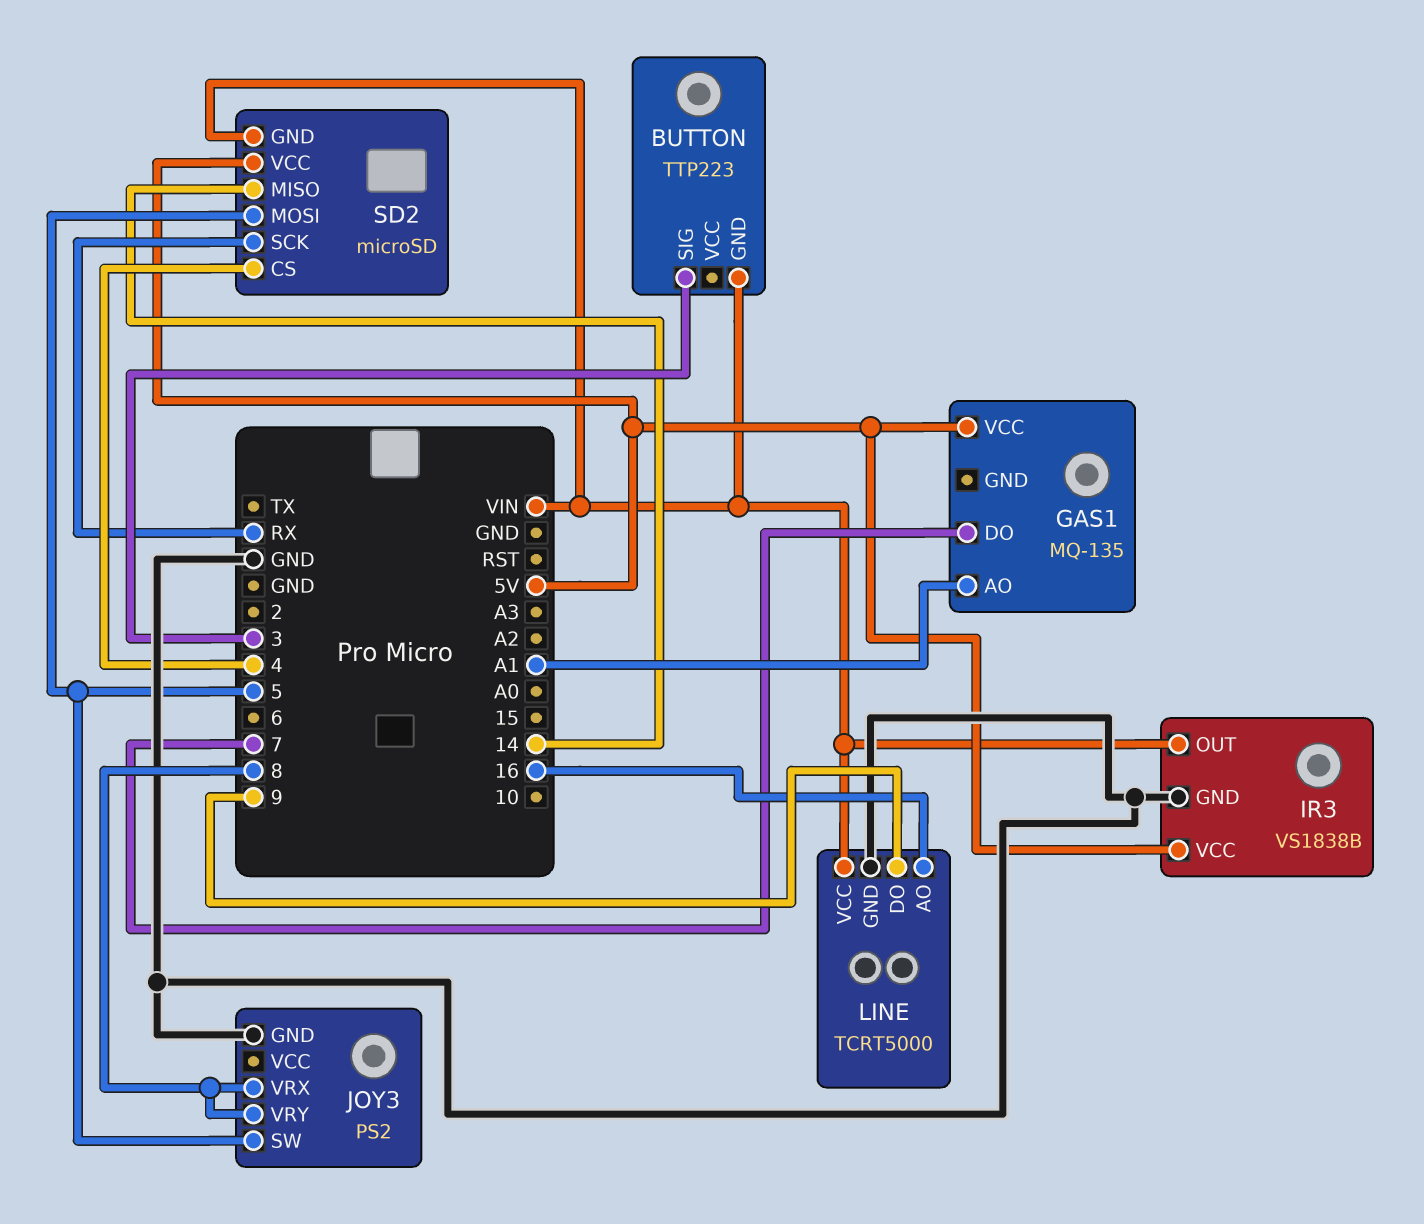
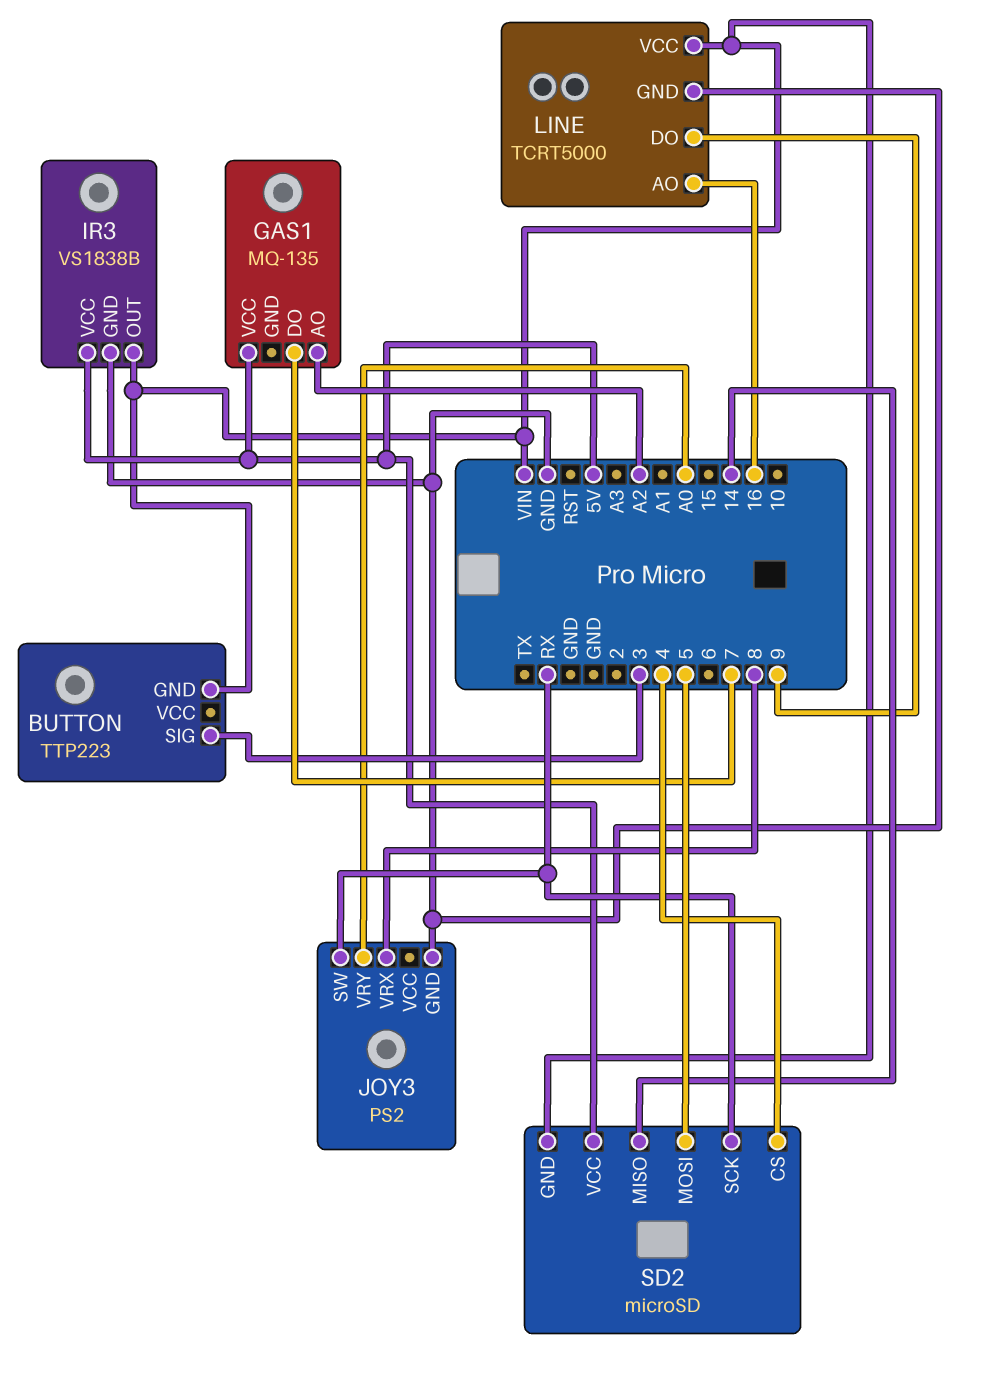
GAS1 pin AO: A1 -> A2
JOY3 pin SW: 5 -> RX
JOY3 pin VRY: 8 -> A0

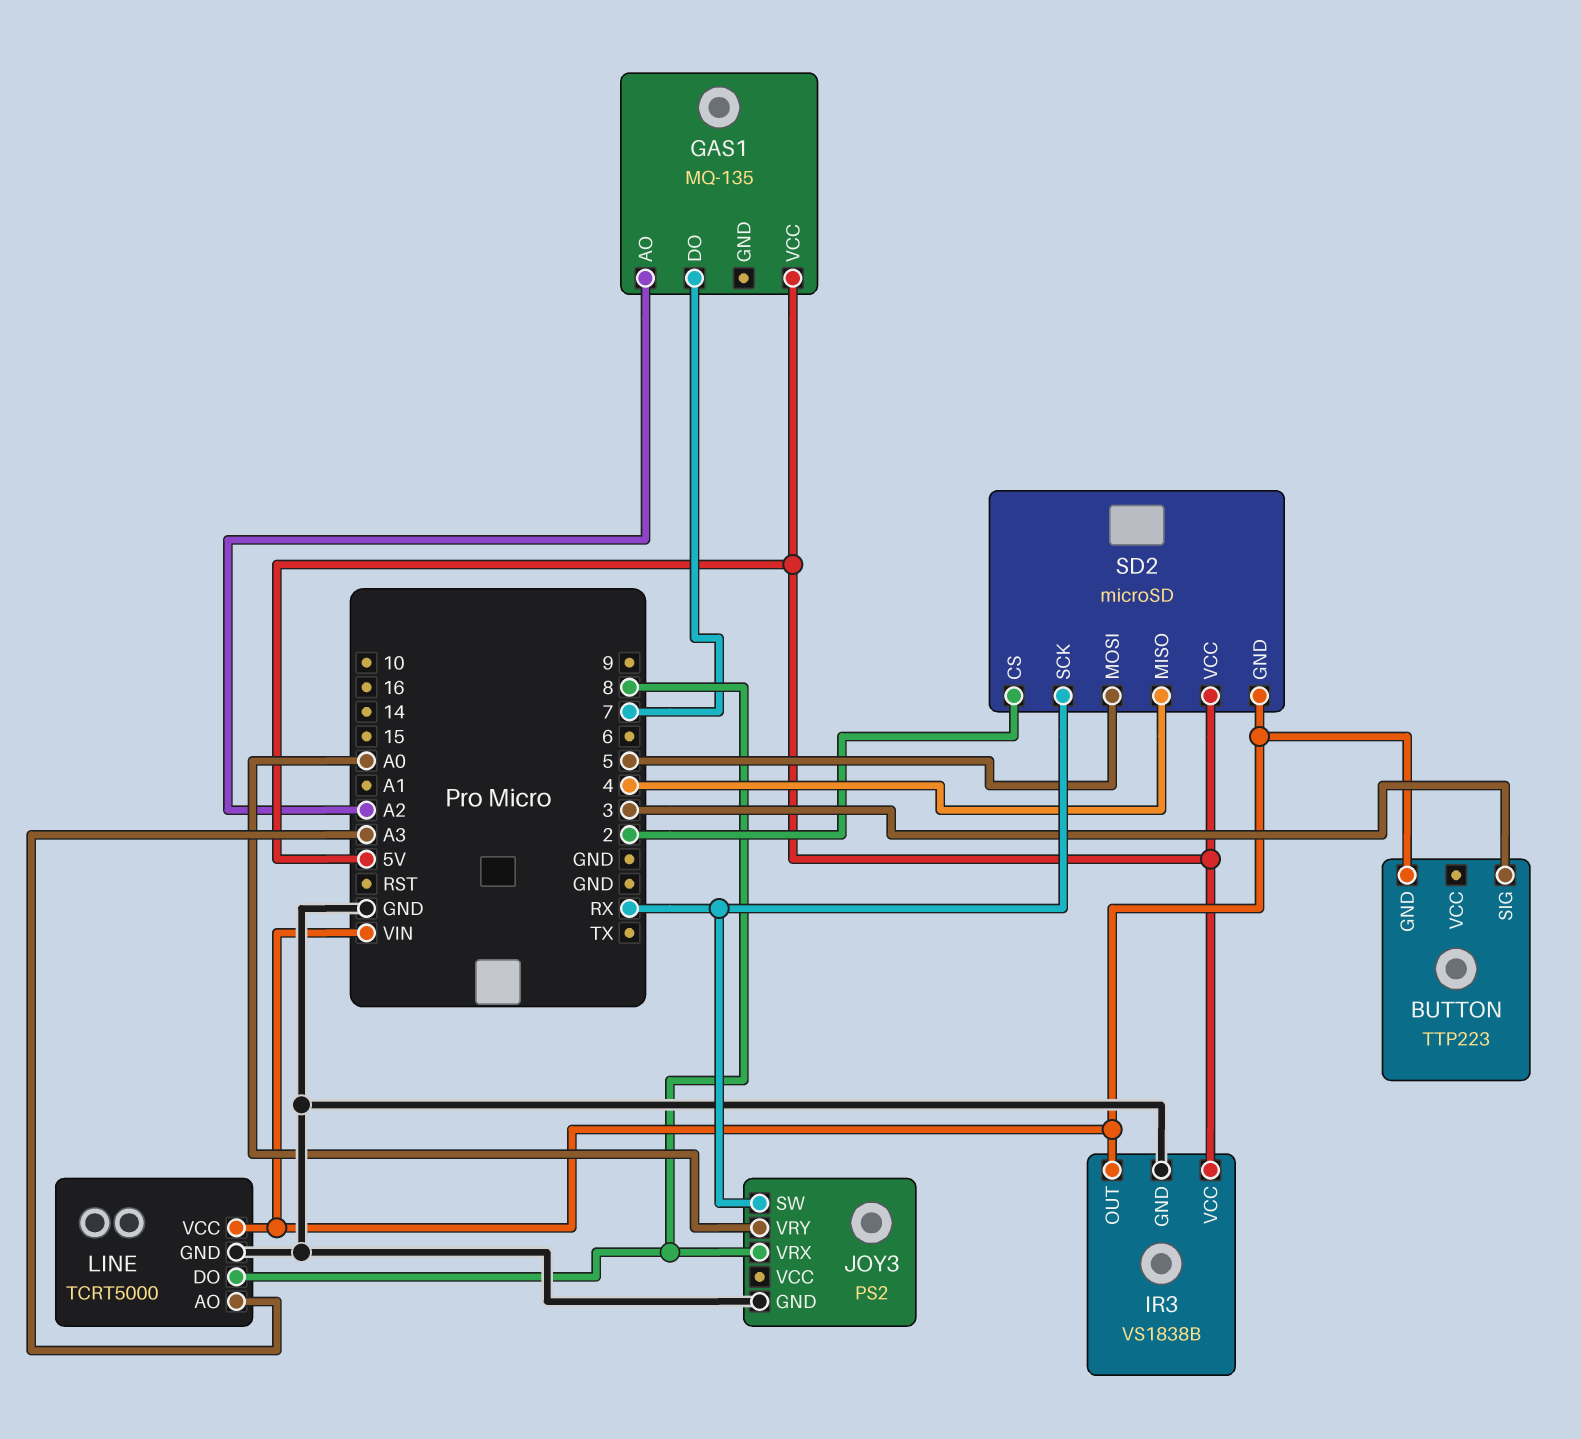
LINE pin AO: 16 -> A3
LINE pin DO: 9 -> 8
SD2 pin CS: 4 -> 2
SD2 pin MISO: 14 -> 4

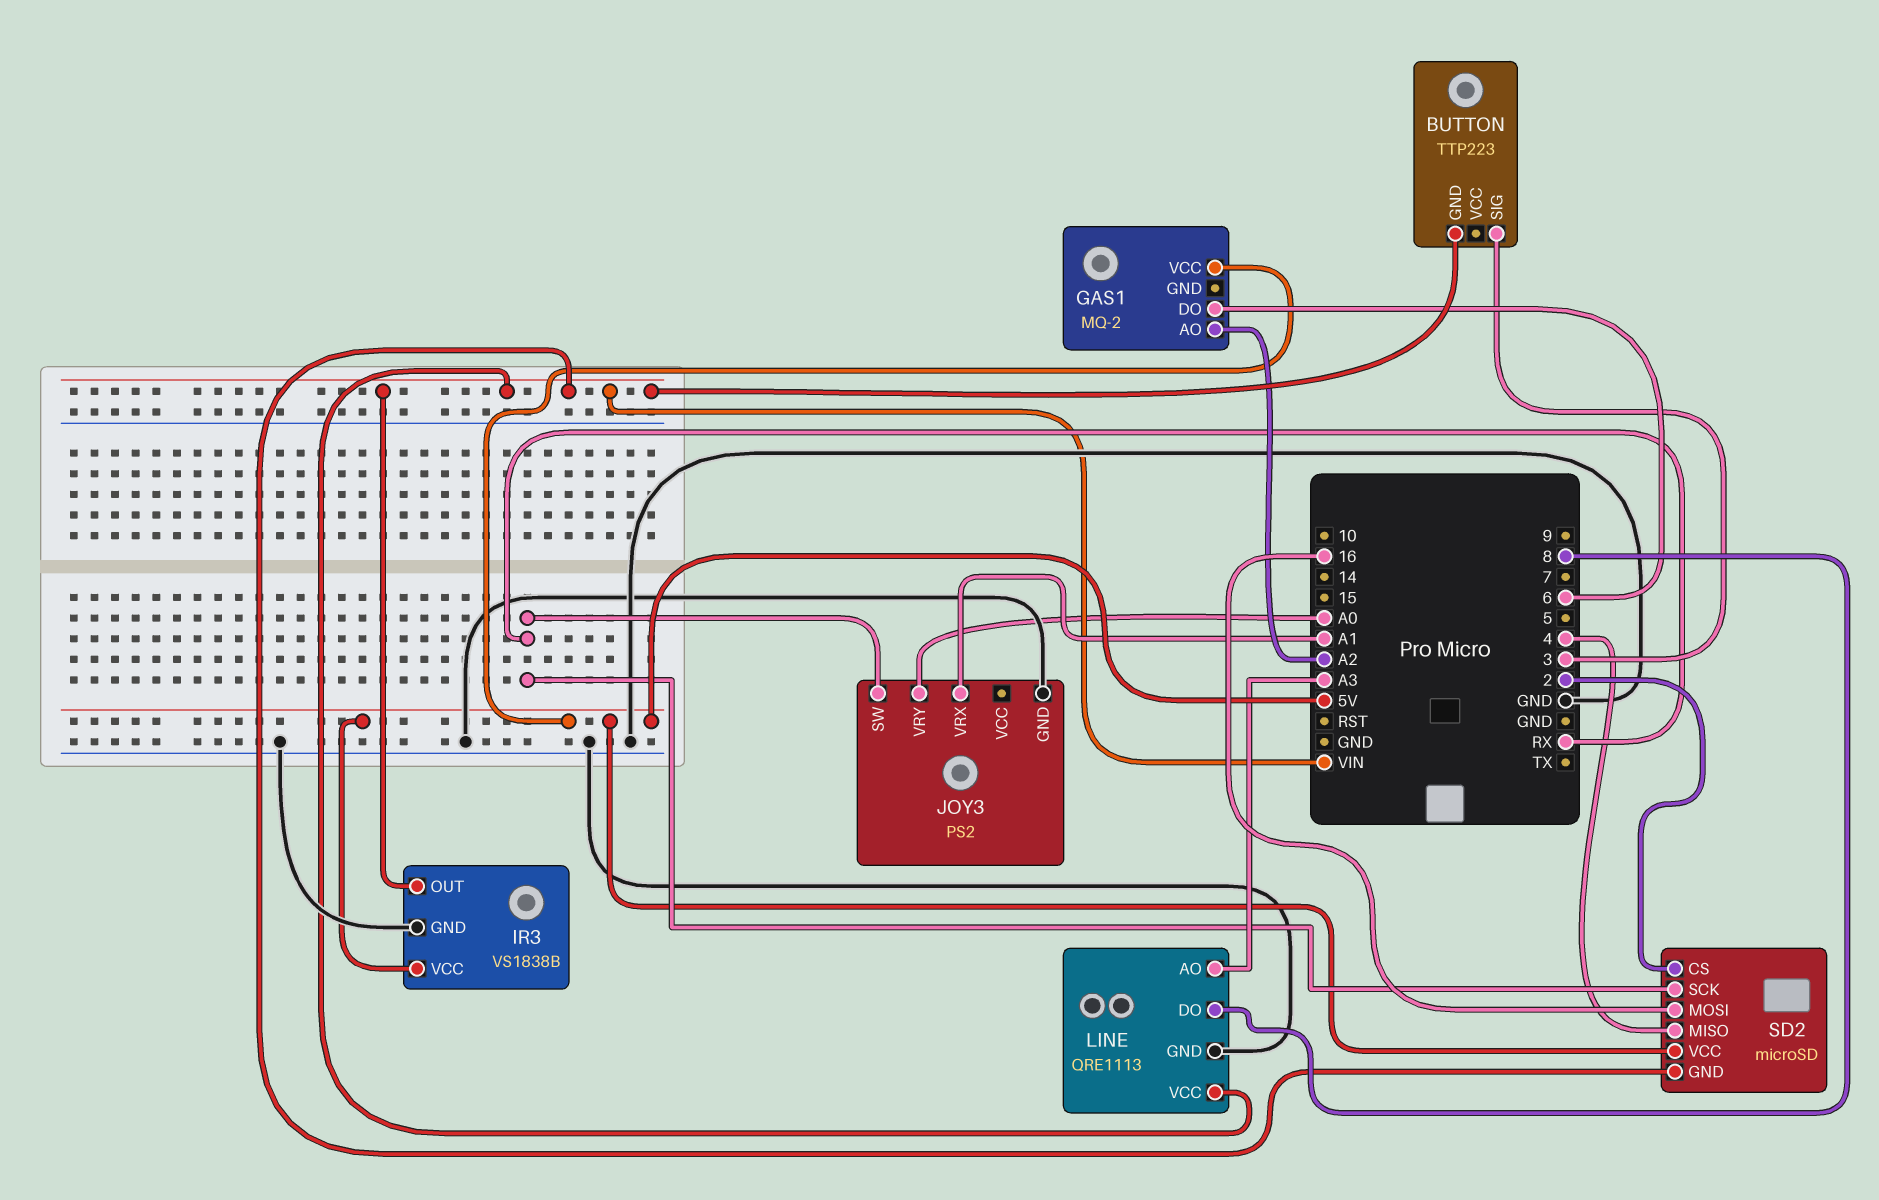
GAS1: MQ-135 -> MQ-2
GAS1 pin DO: 7 -> 6
JOY3 pin VRX: 8 -> A1
LINE: TCRT5000 -> QRE1113
SD2 pin MOSI: 5 -> 16

